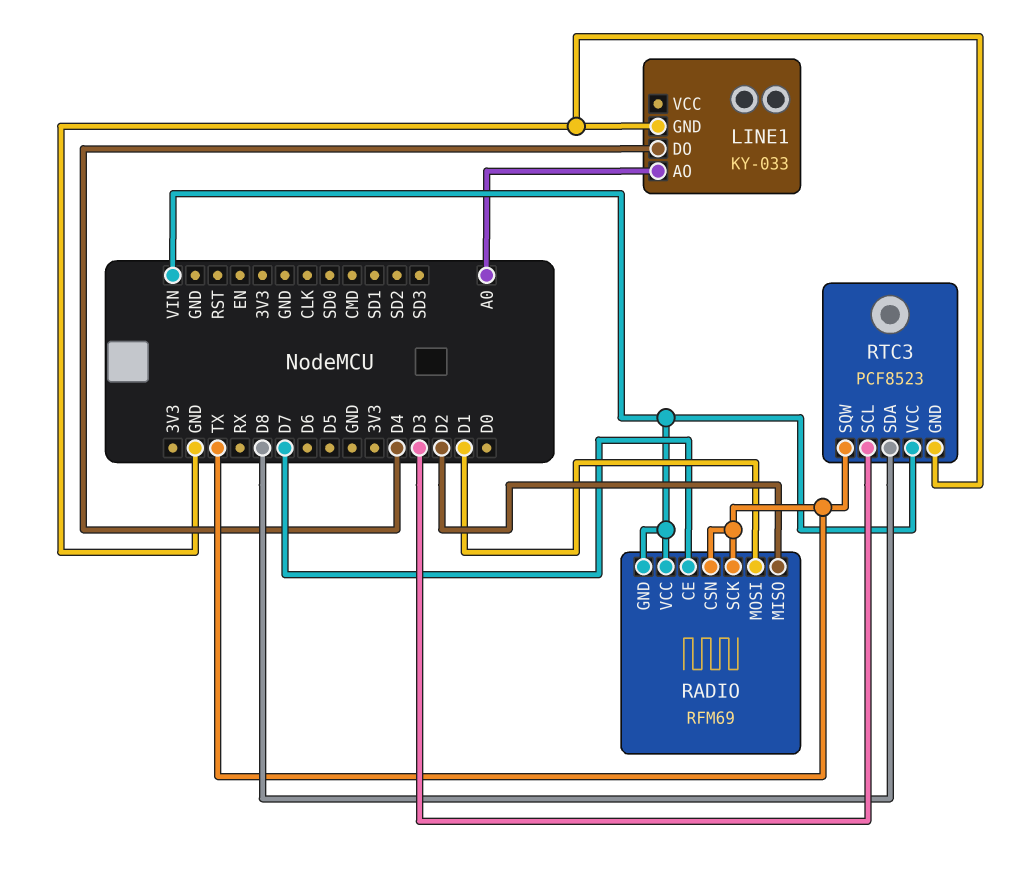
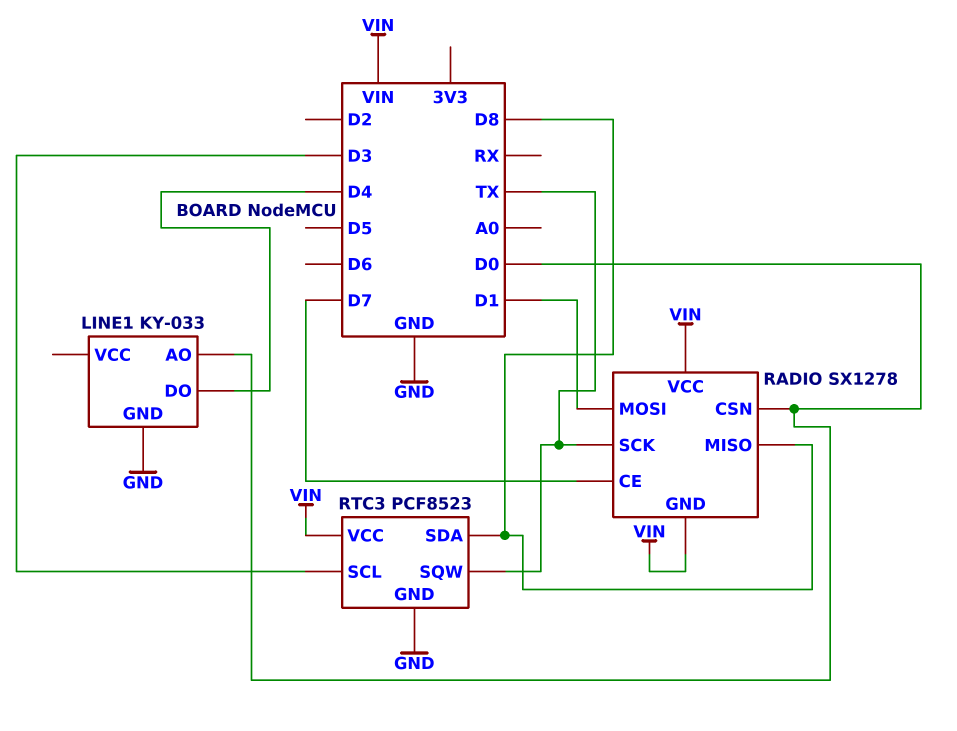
LINE1 pin AO: A0 -> D0
RADIO: RFM69 -> SX1278
RADIO pin CSN: TX -> D0
RADIO pin MISO: D2 -> D8

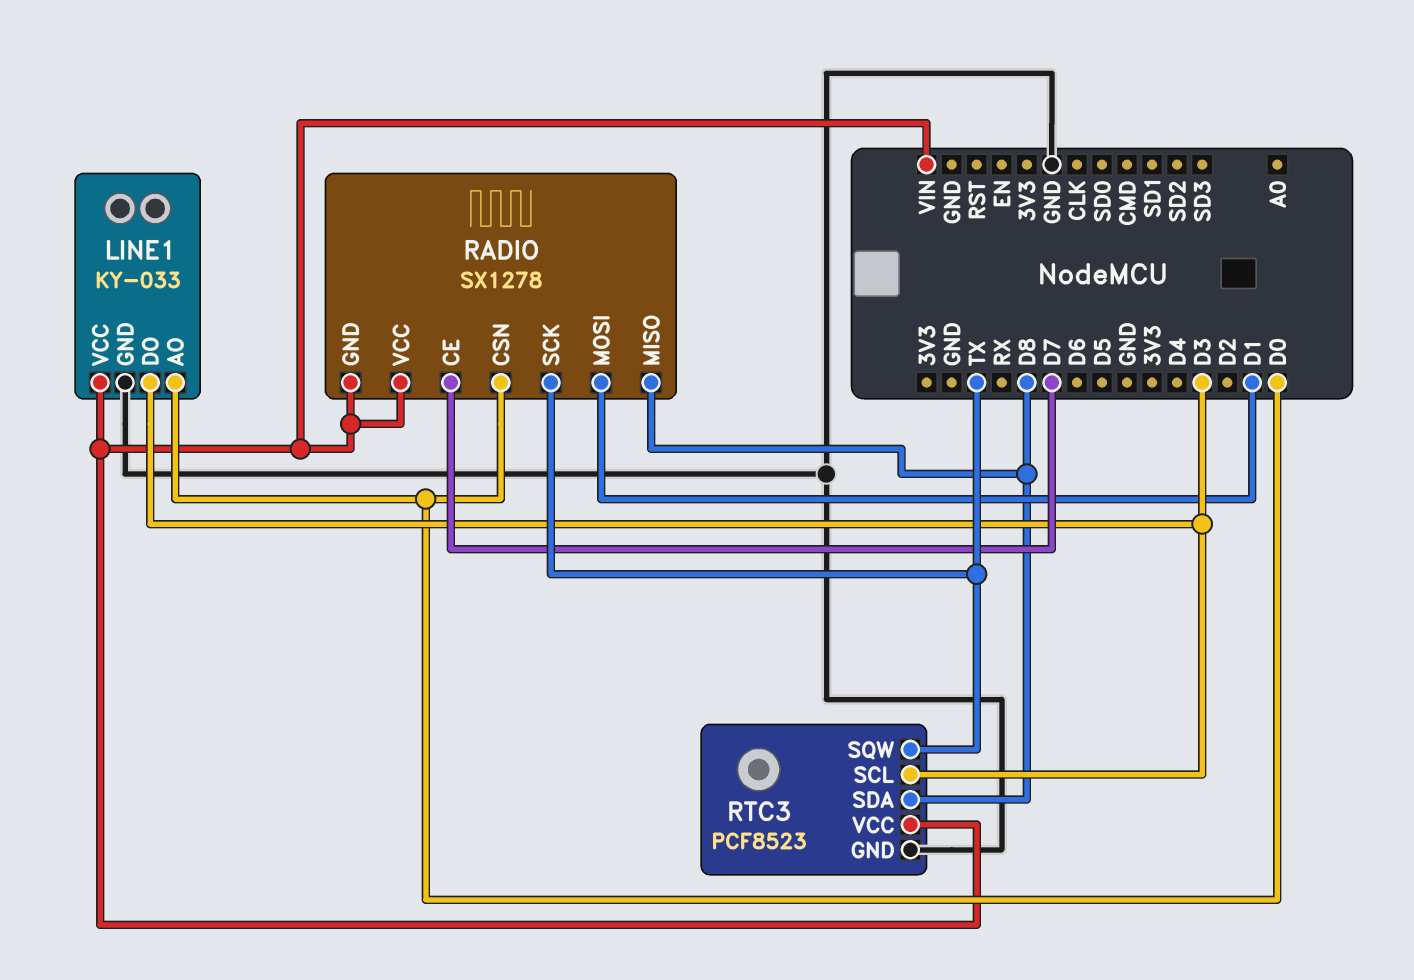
LINE1 pin DO: D4 -> D3
LINE1 pin VCC: none -> VIN

